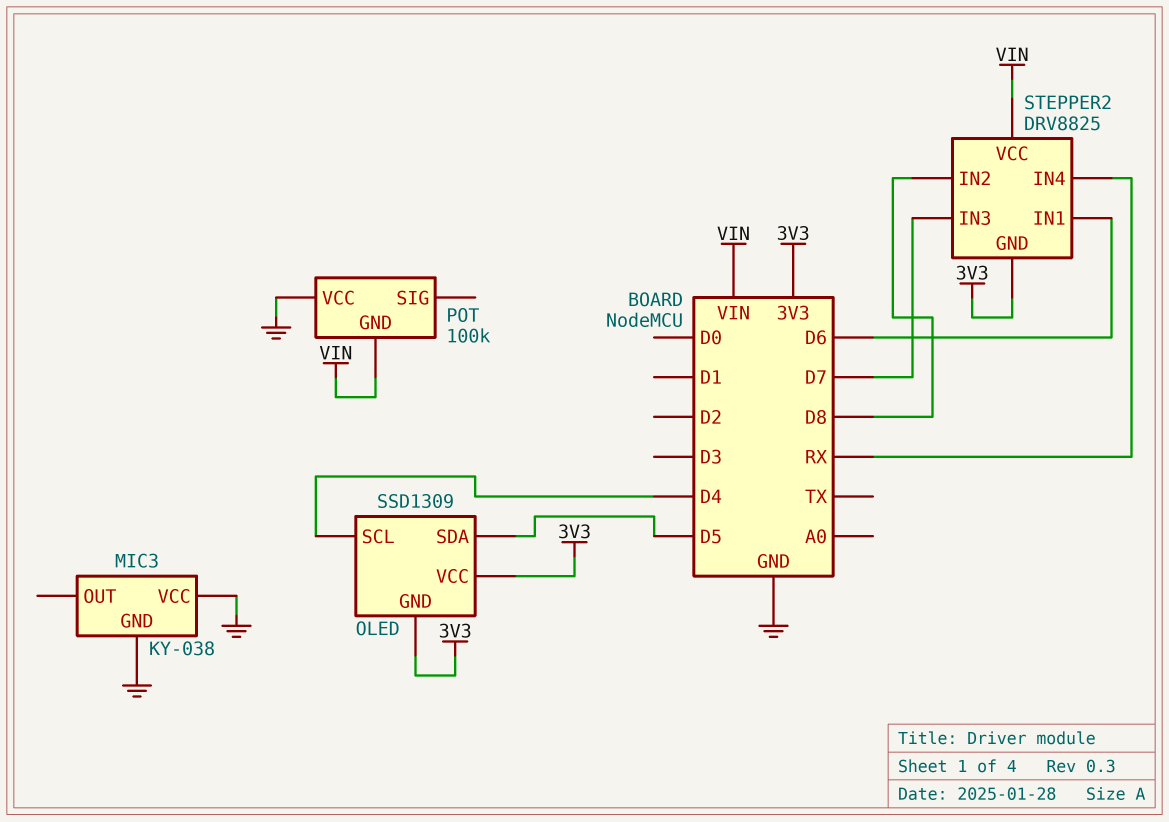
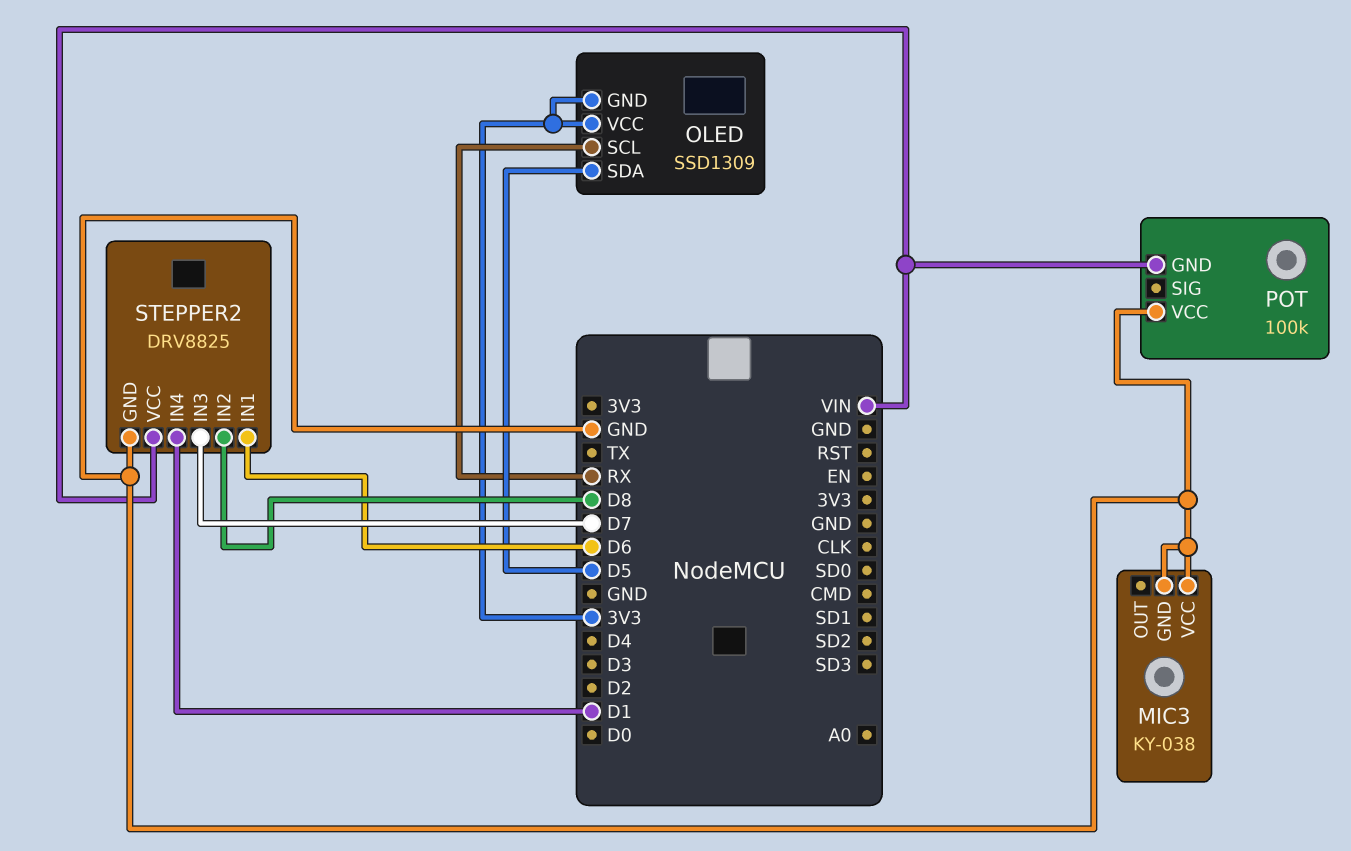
OLED pin SCL: D4 -> RX
STEPPER2 pin GND: 3V3 -> GND
STEPPER2 pin IN4: RX -> D1

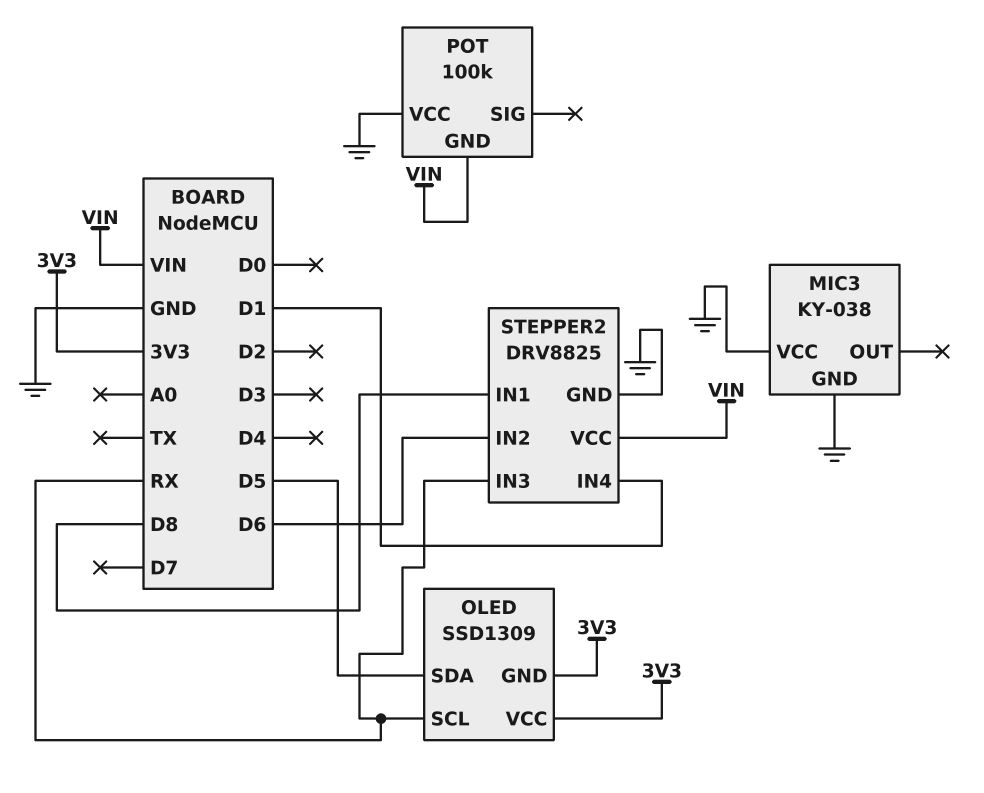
STEPPER2 pin IN1: D6 -> D8
STEPPER2 pin IN2: D8 -> D6
STEPPER2 pin IN3: D7 -> RX

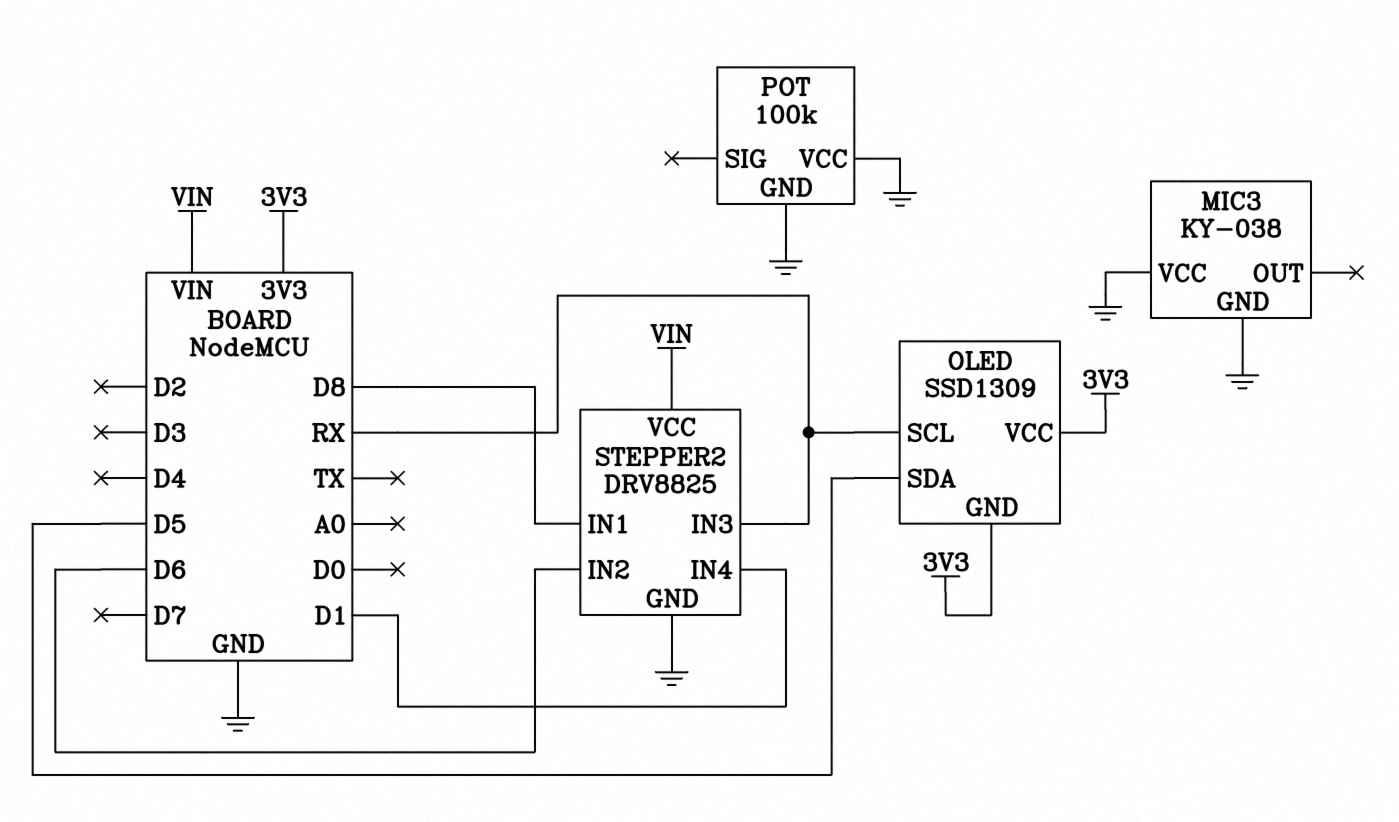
POT pin GND: VIN -> GND

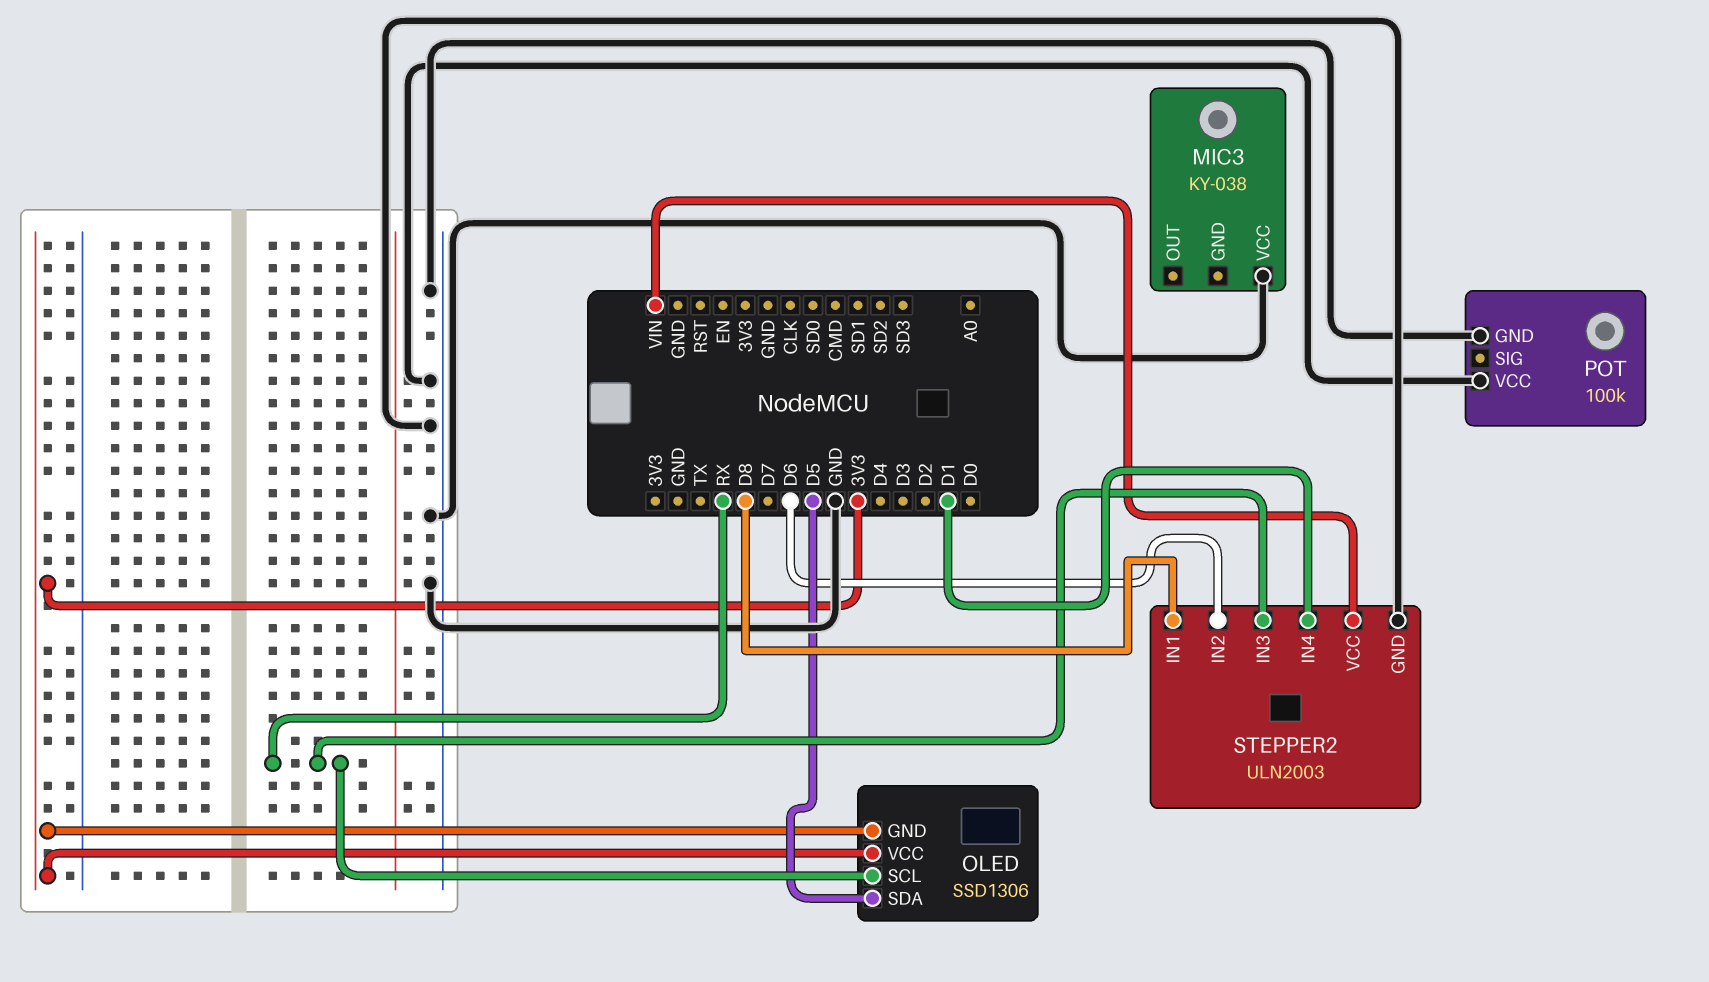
MIC3 pin GND: GND -> none
OLED: SSD1309 -> SSD1306
STEPPER2: DRV8825 -> ULN2003

